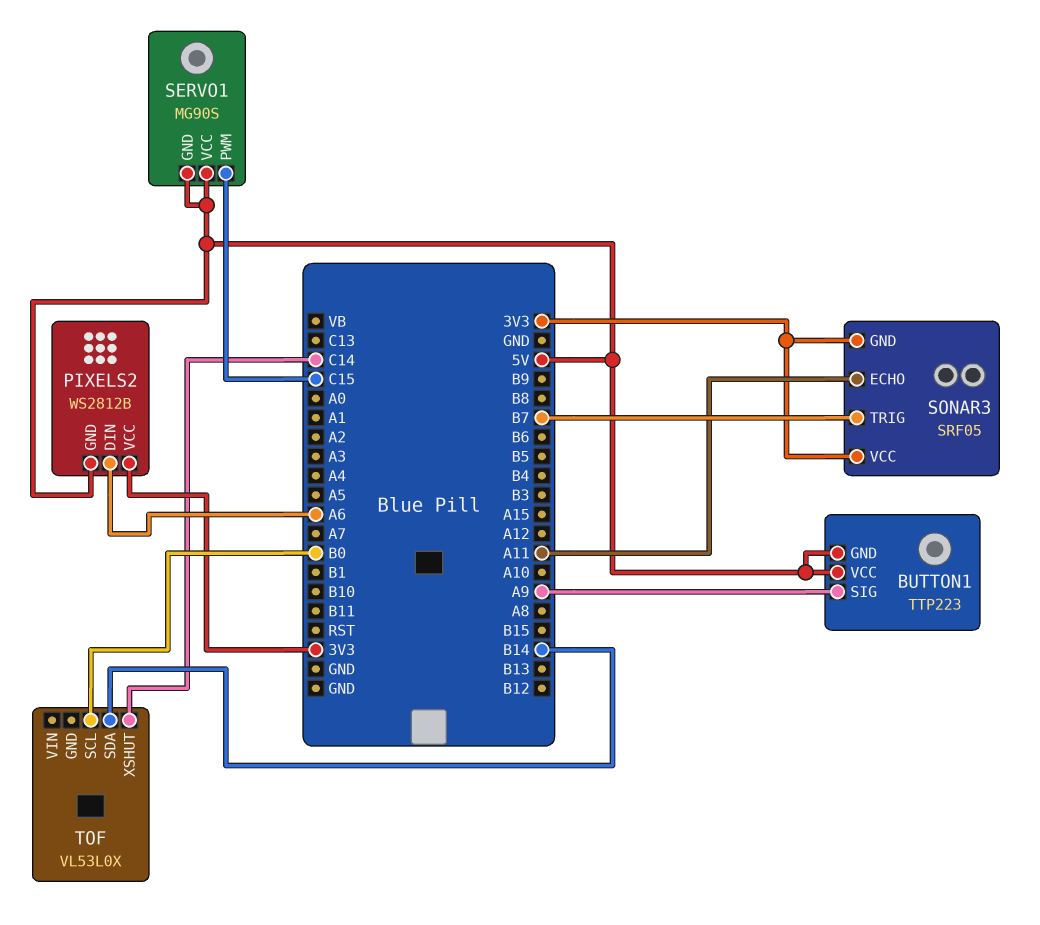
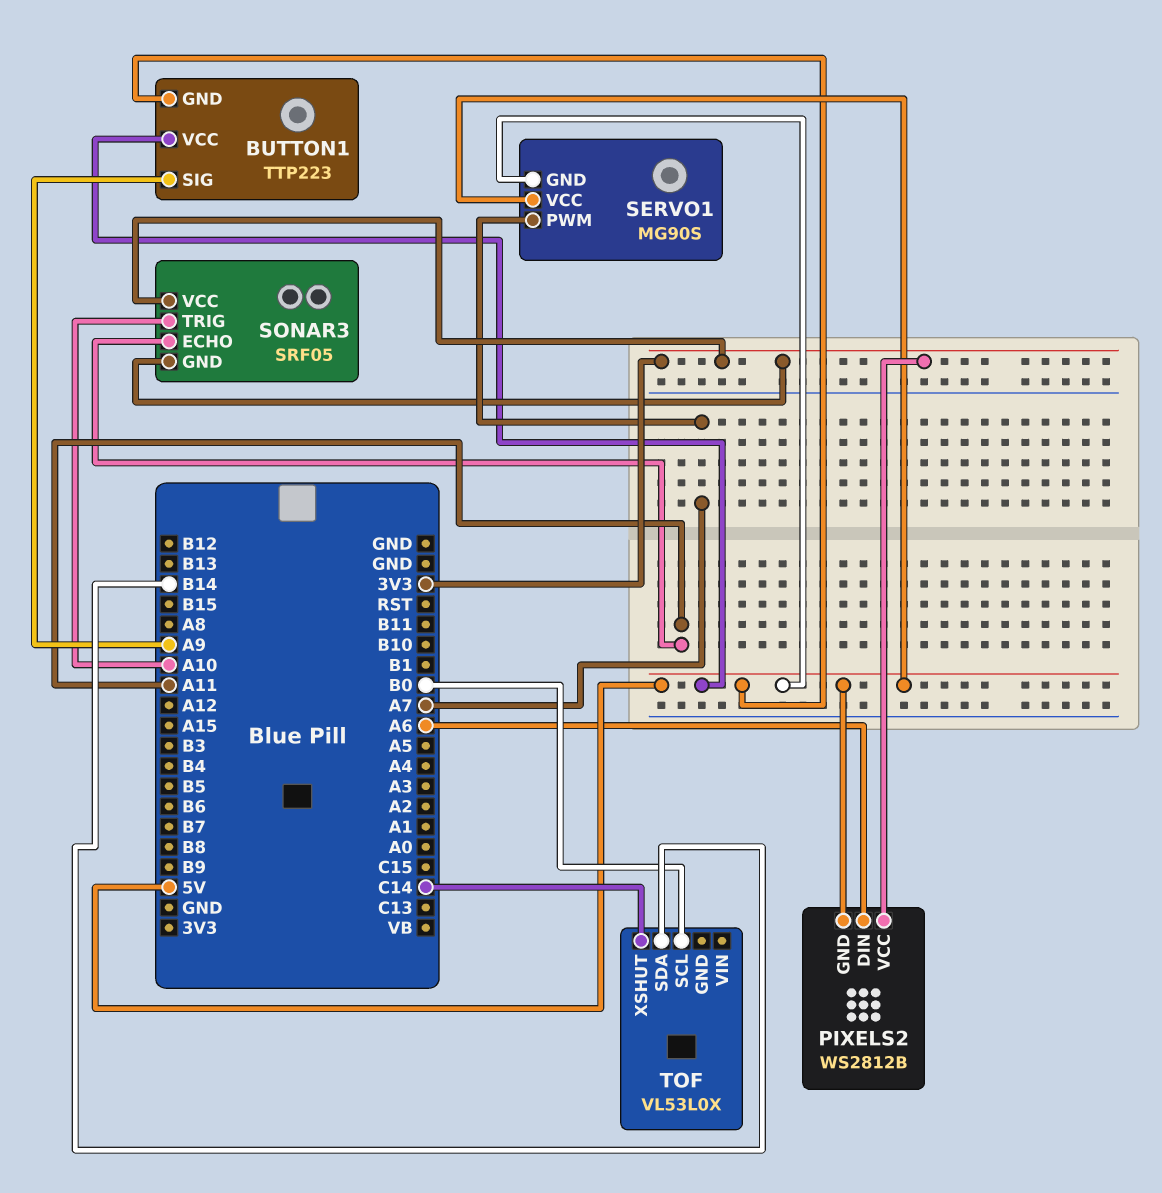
SERVO1 pin PWM: C15 -> A7
SONAR3 pin TRIG: B7 -> A10

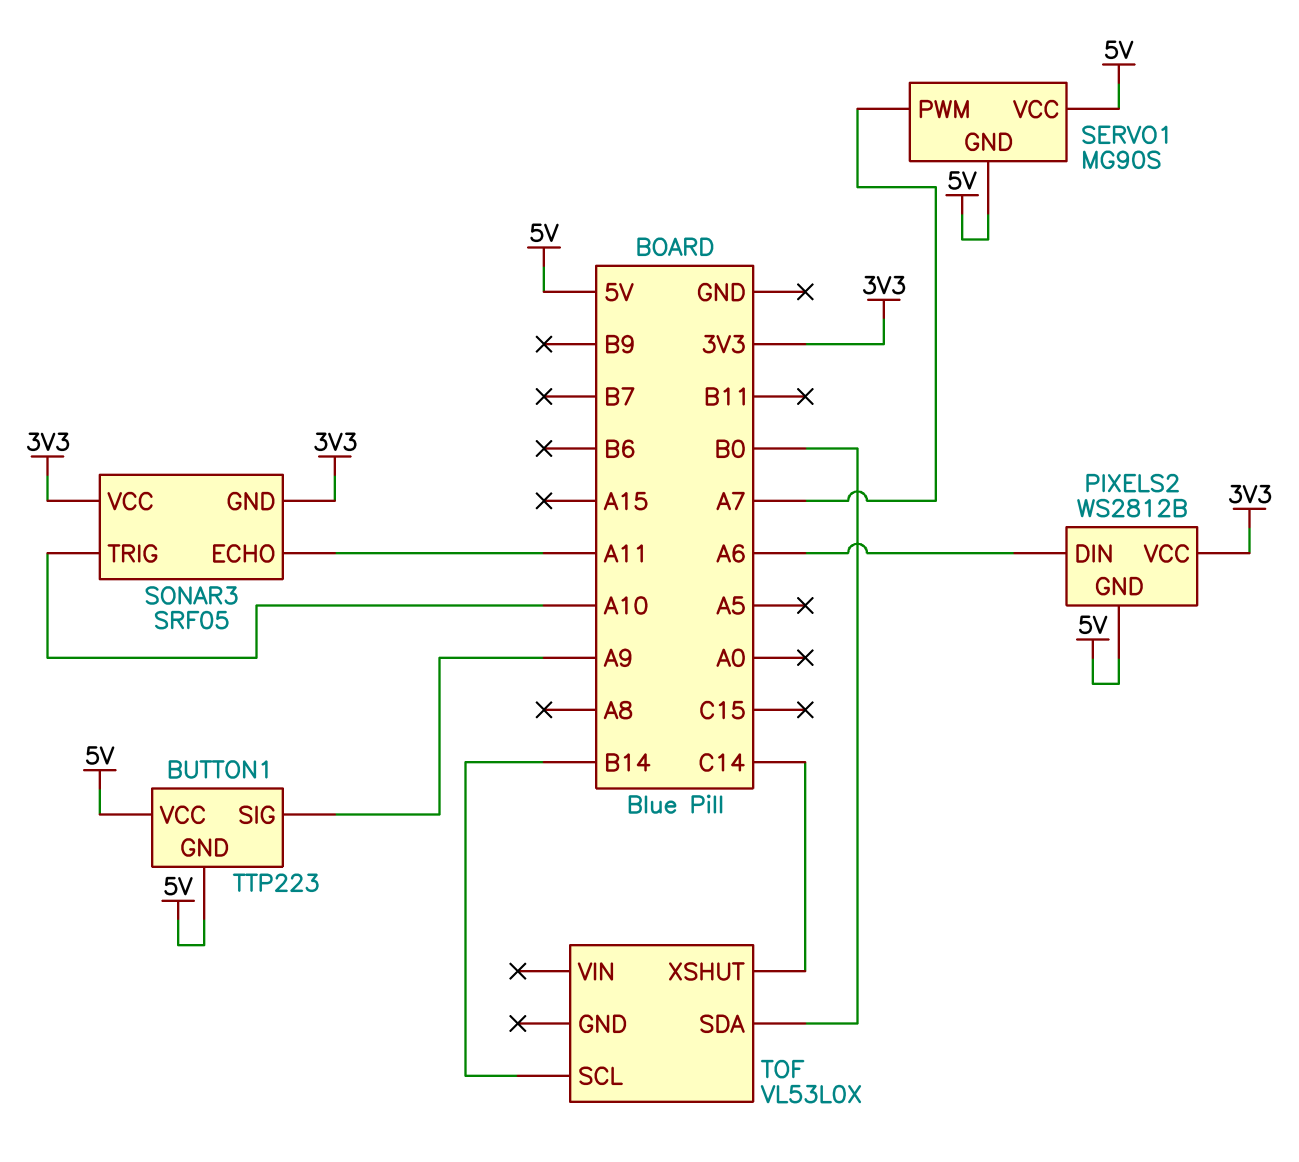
TOF pin SCL: B0 -> B14
TOF pin SDA: B14 -> B0

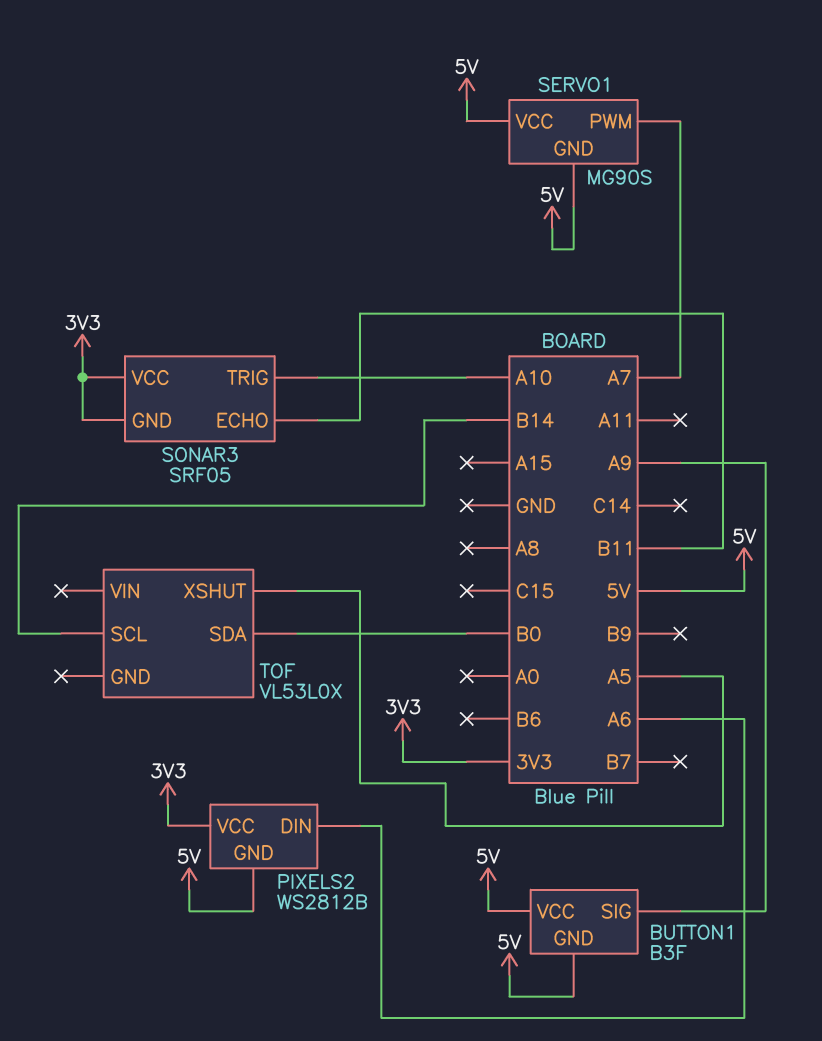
BUTTON1: TTP223 -> B3F
SONAR3 pin ECHO: A11 -> B11
TOF pin XSHUT: C14 -> A5

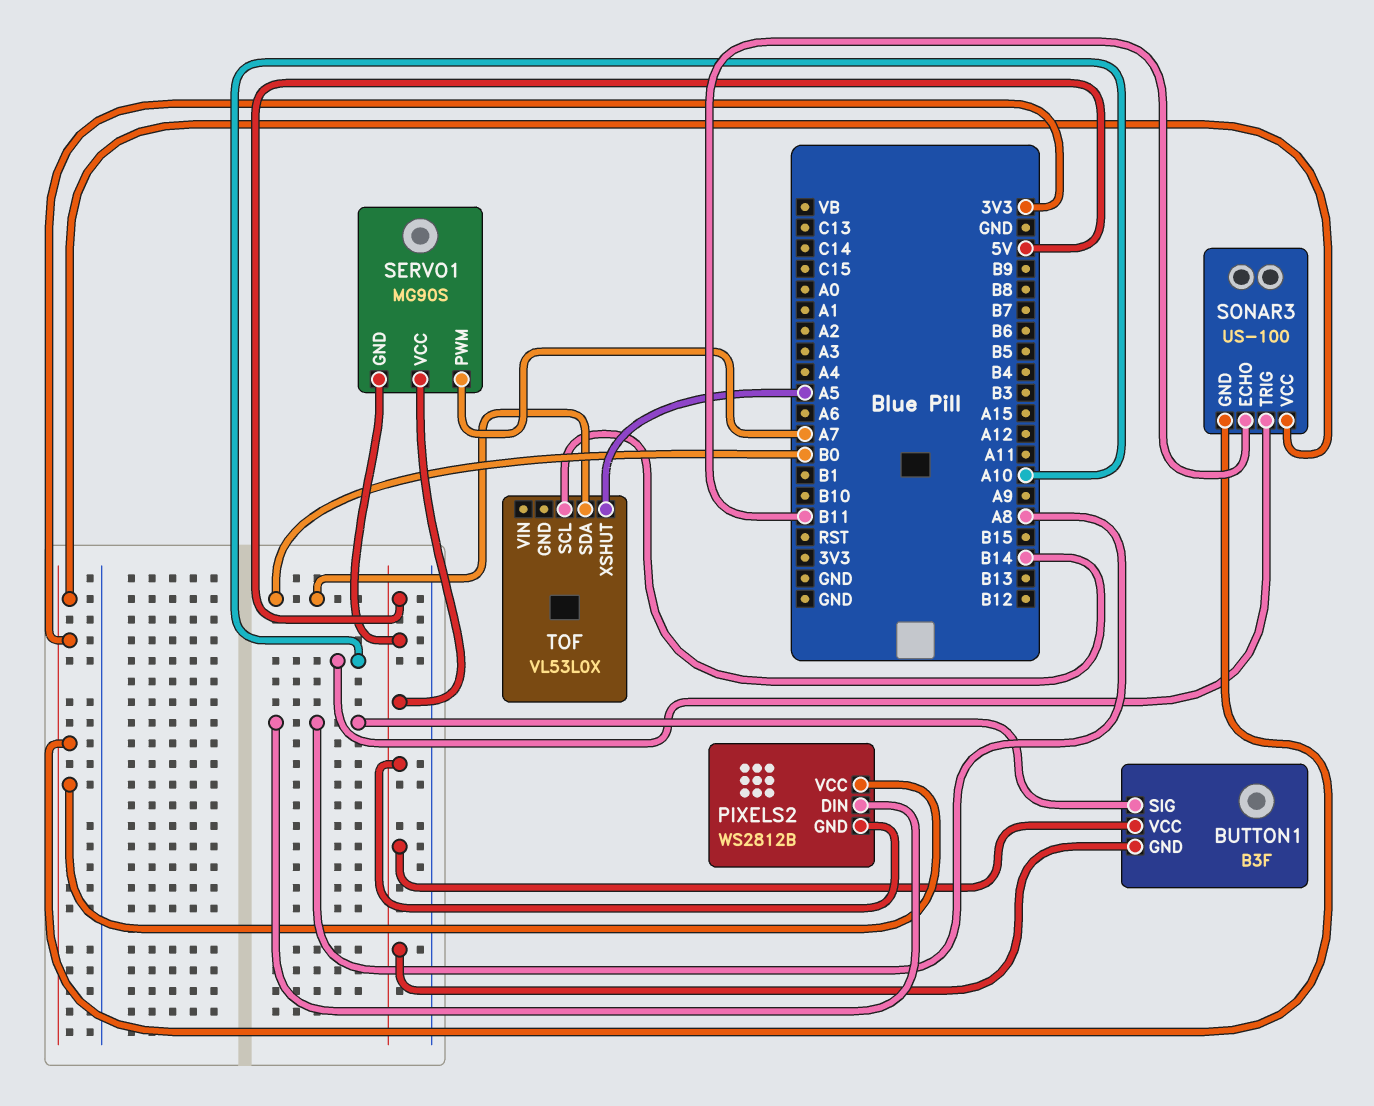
BUTTON1 pin SIG: A9 -> A8
PIXELS2 pin DIN: A6 -> A8
SONAR3: SRF05 -> US-100

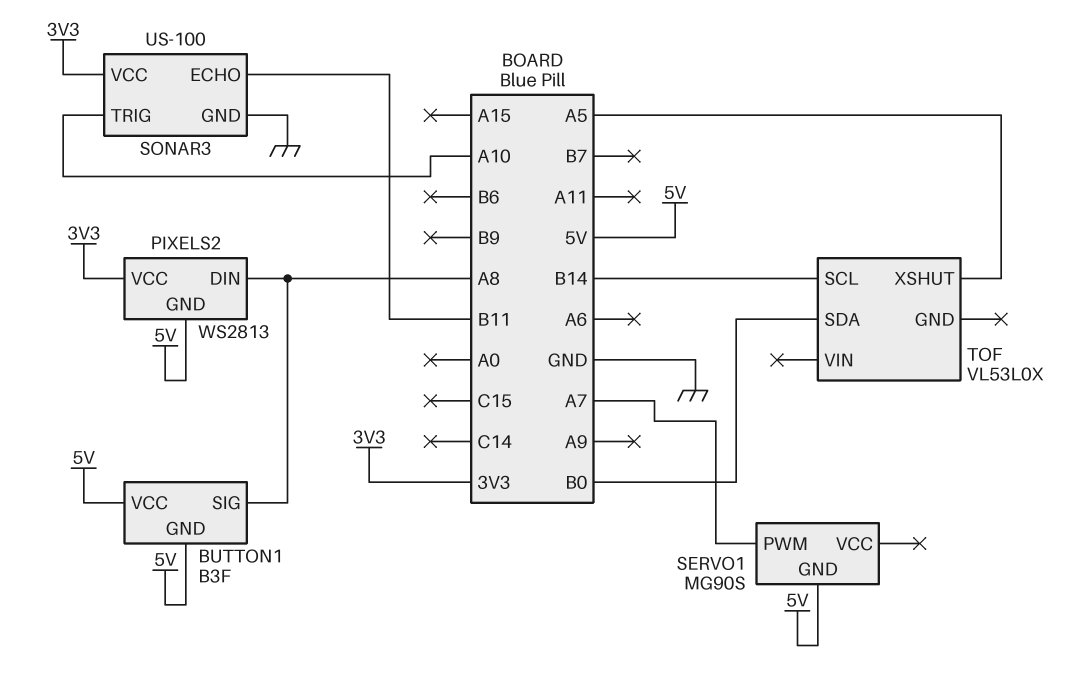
PIXELS2: WS2812B -> WS2813
SERVO1 pin VCC: 5V -> none
SONAR3 pin GND: 3V3 -> GND

